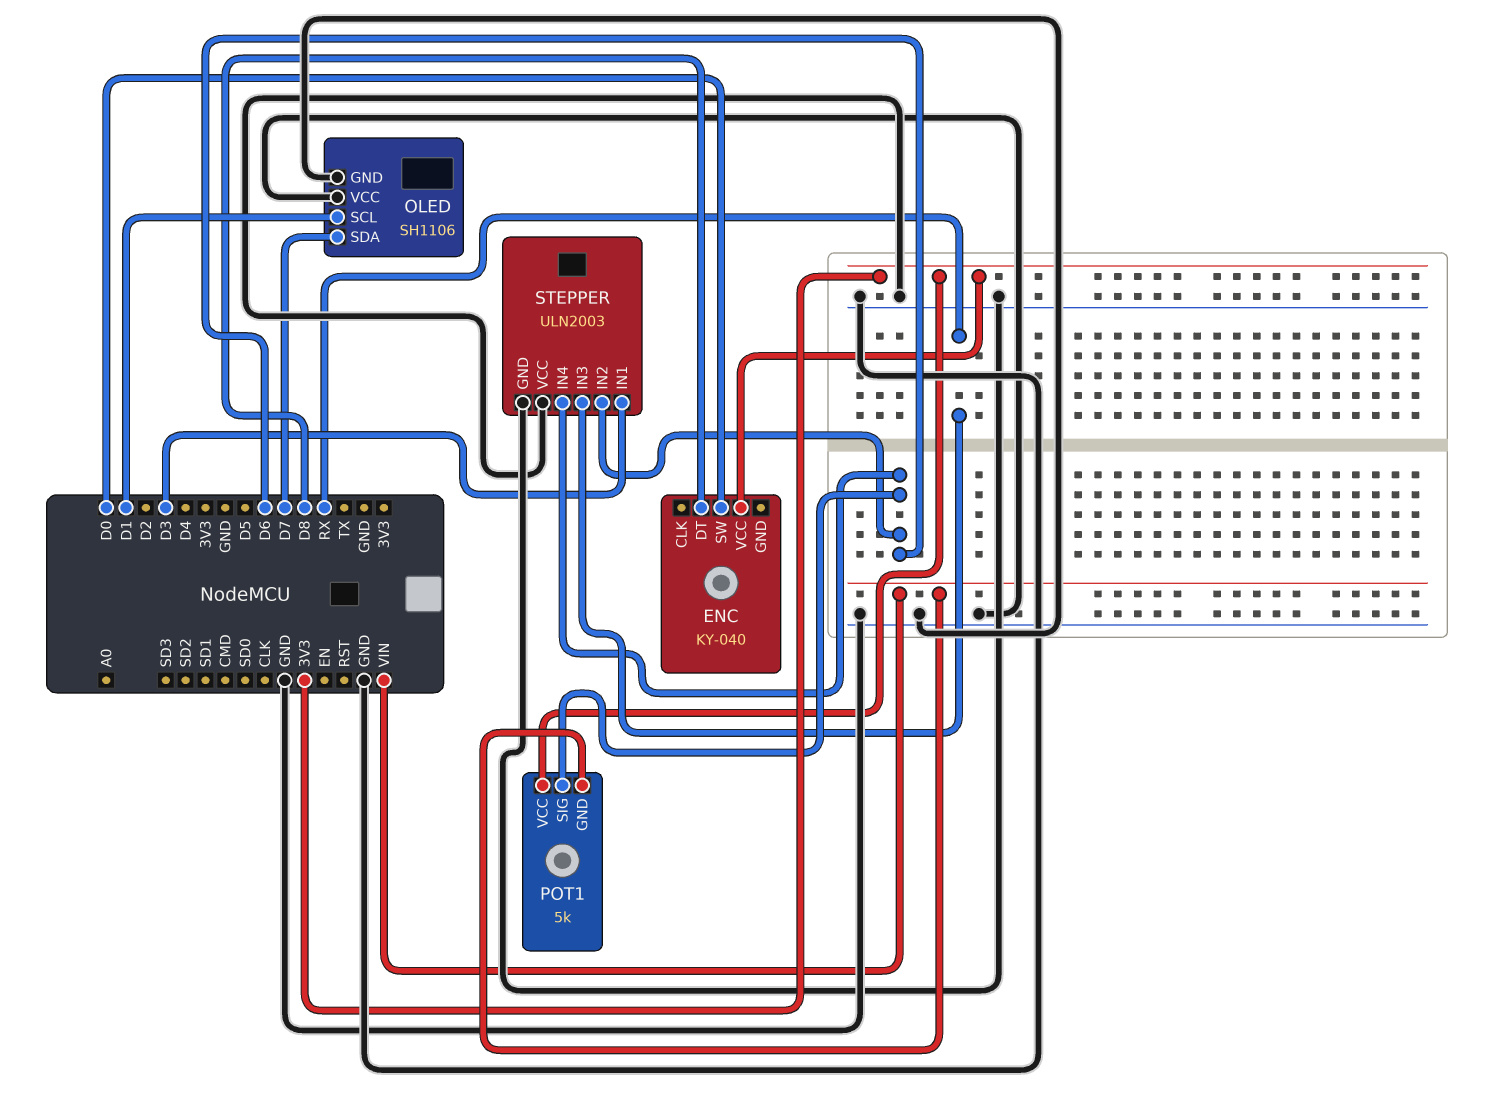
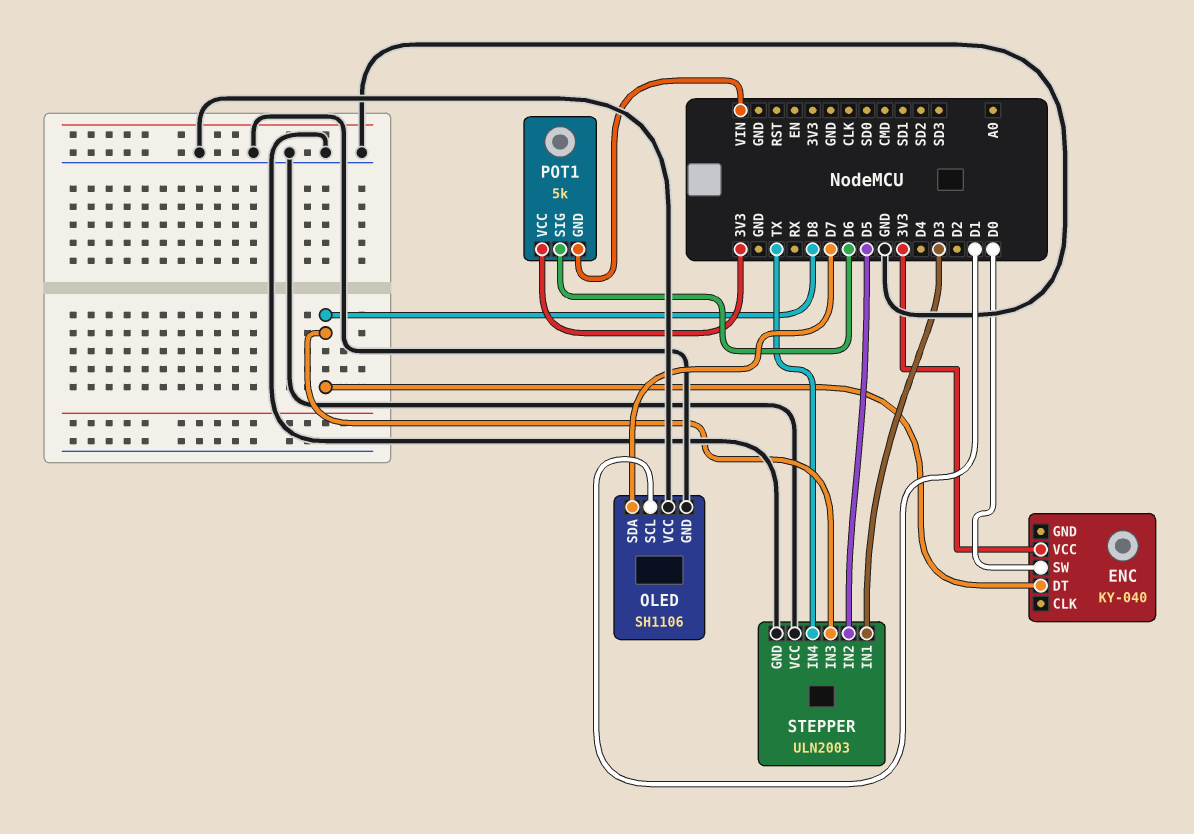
STEPPER pin IN2: D6 -> D5
STEPPER pin IN3: RX -> D8
STEPPER pin IN4: D6 -> TX

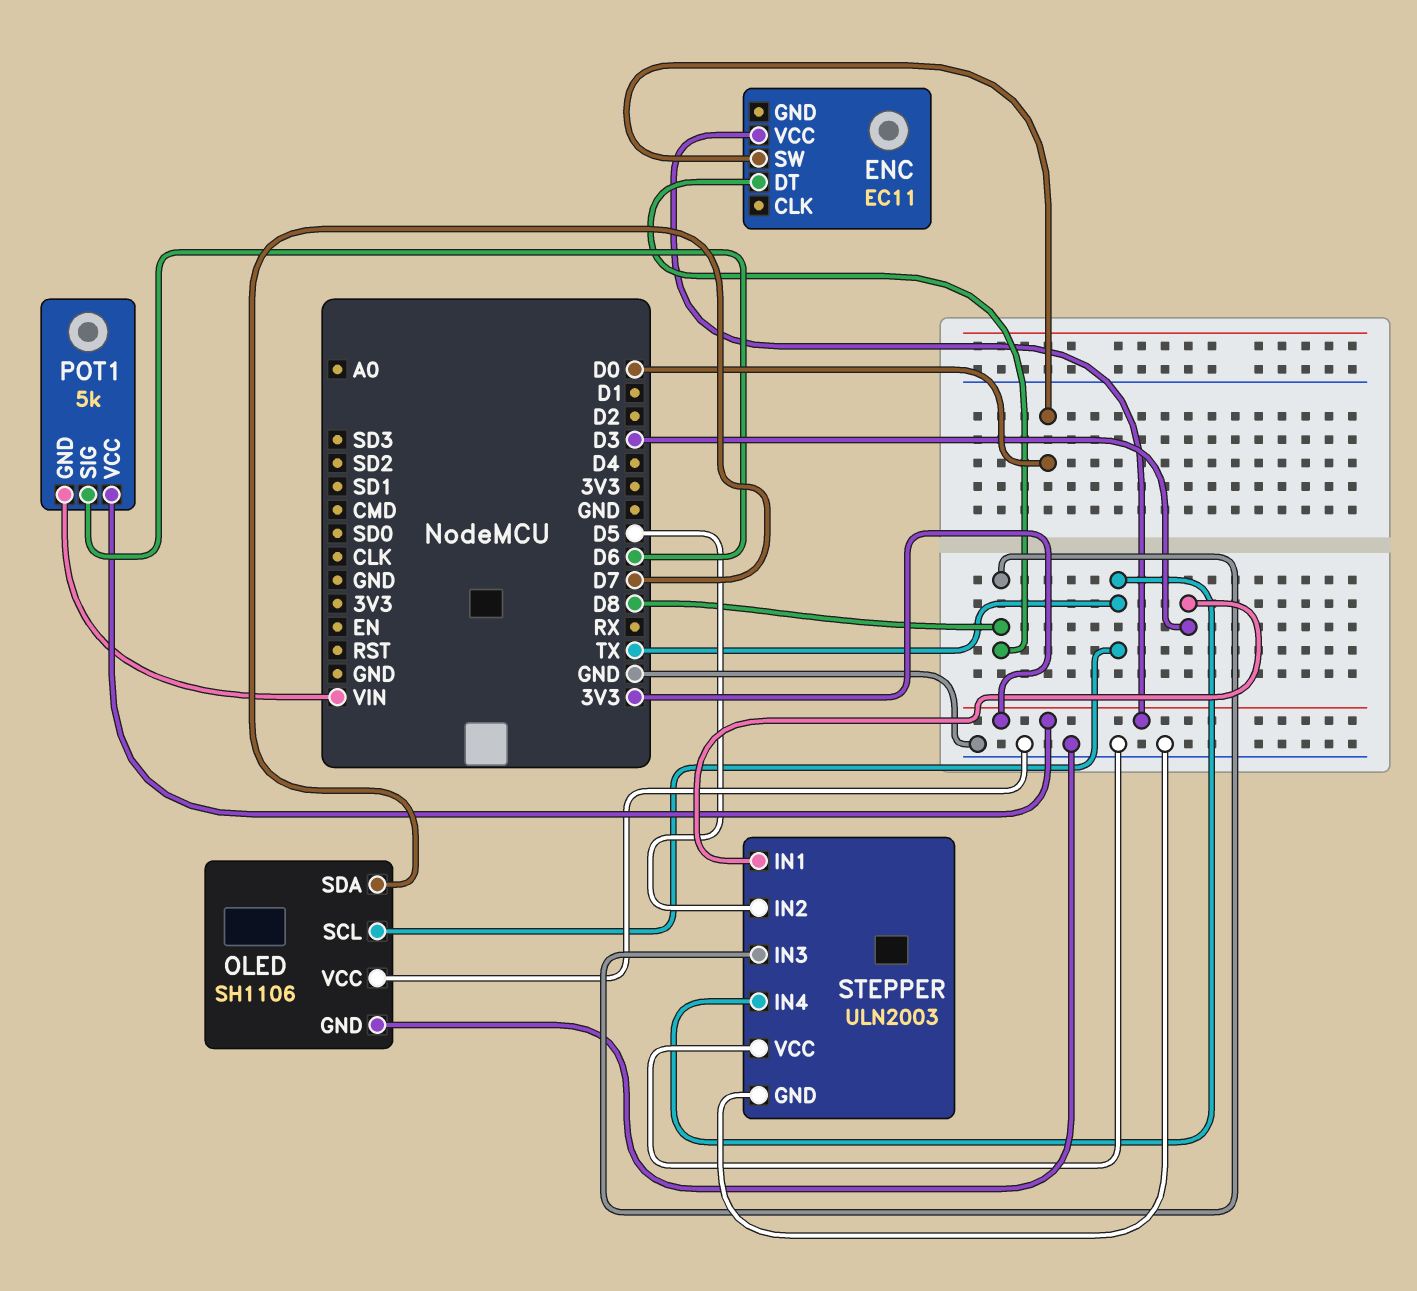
ENC: KY-040 -> EC11
OLED pin SCL: D1 -> TX

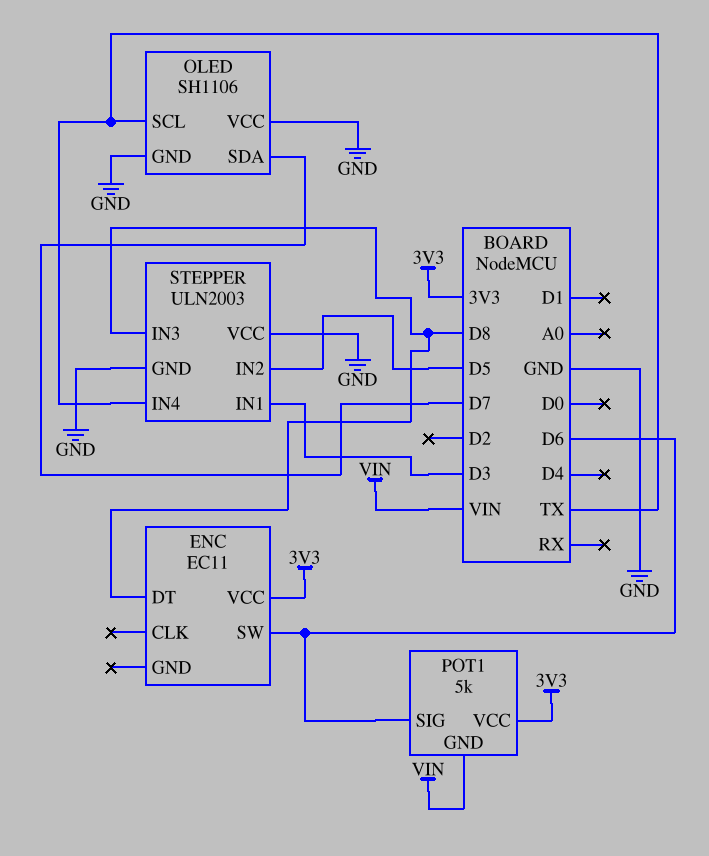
ENC pin SW: D0 -> D6

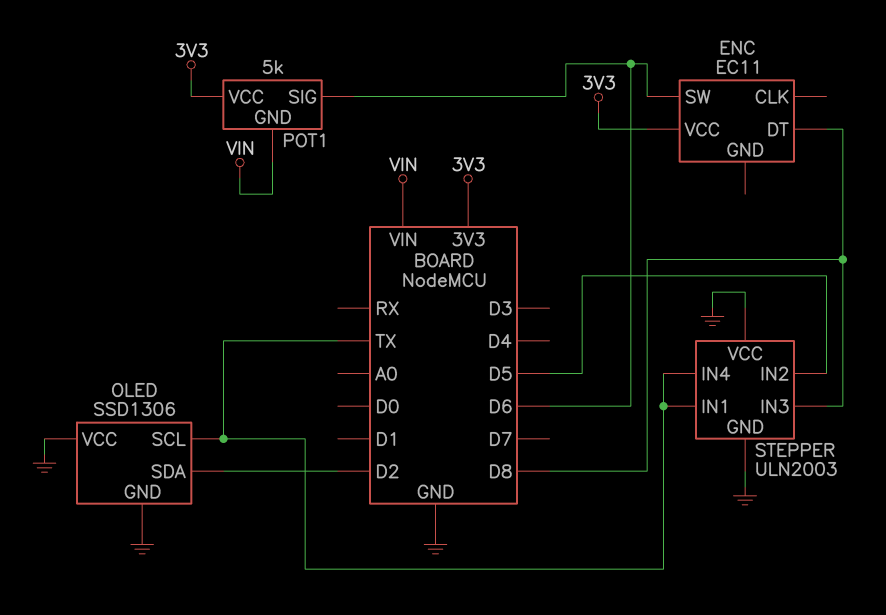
OLED: SH1106 -> SSD1306
OLED pin SDA: D7 -> D2
STEPPER pin IN1: D3 -> TX

